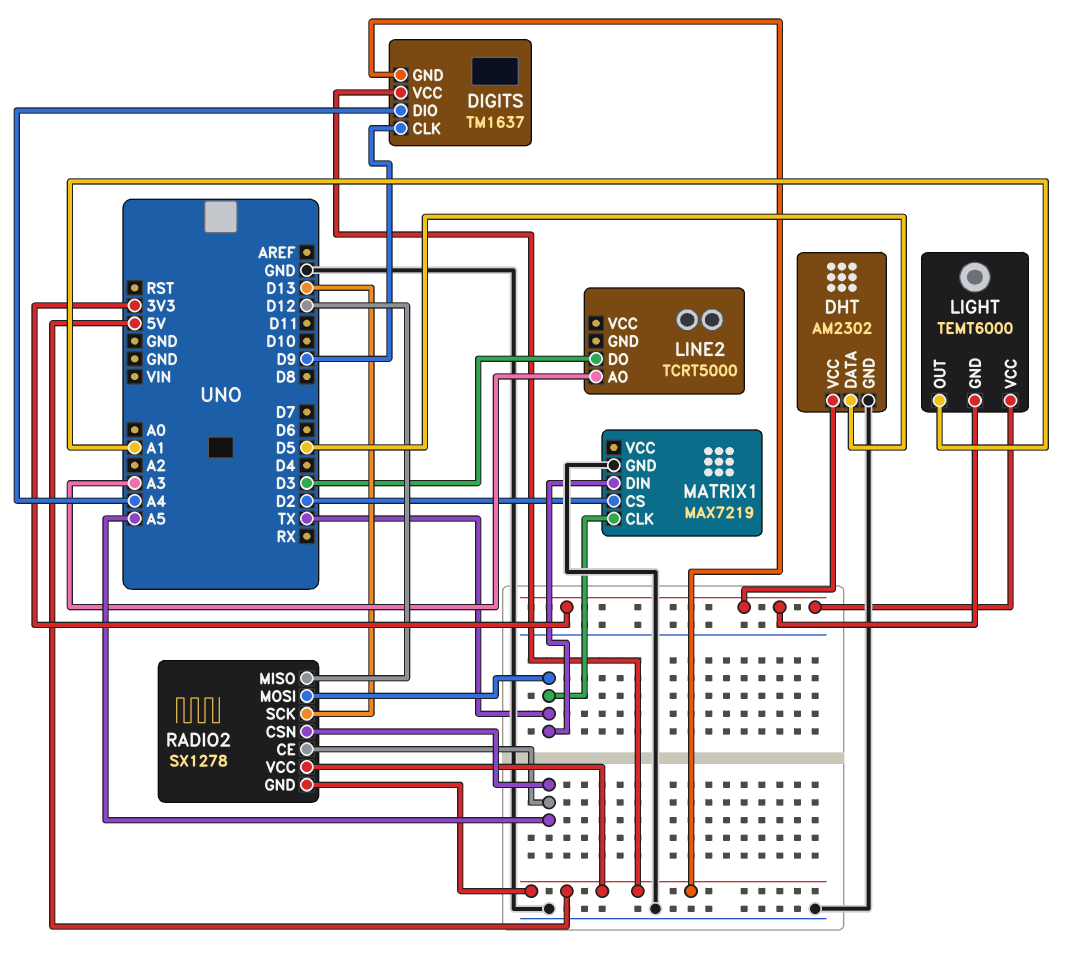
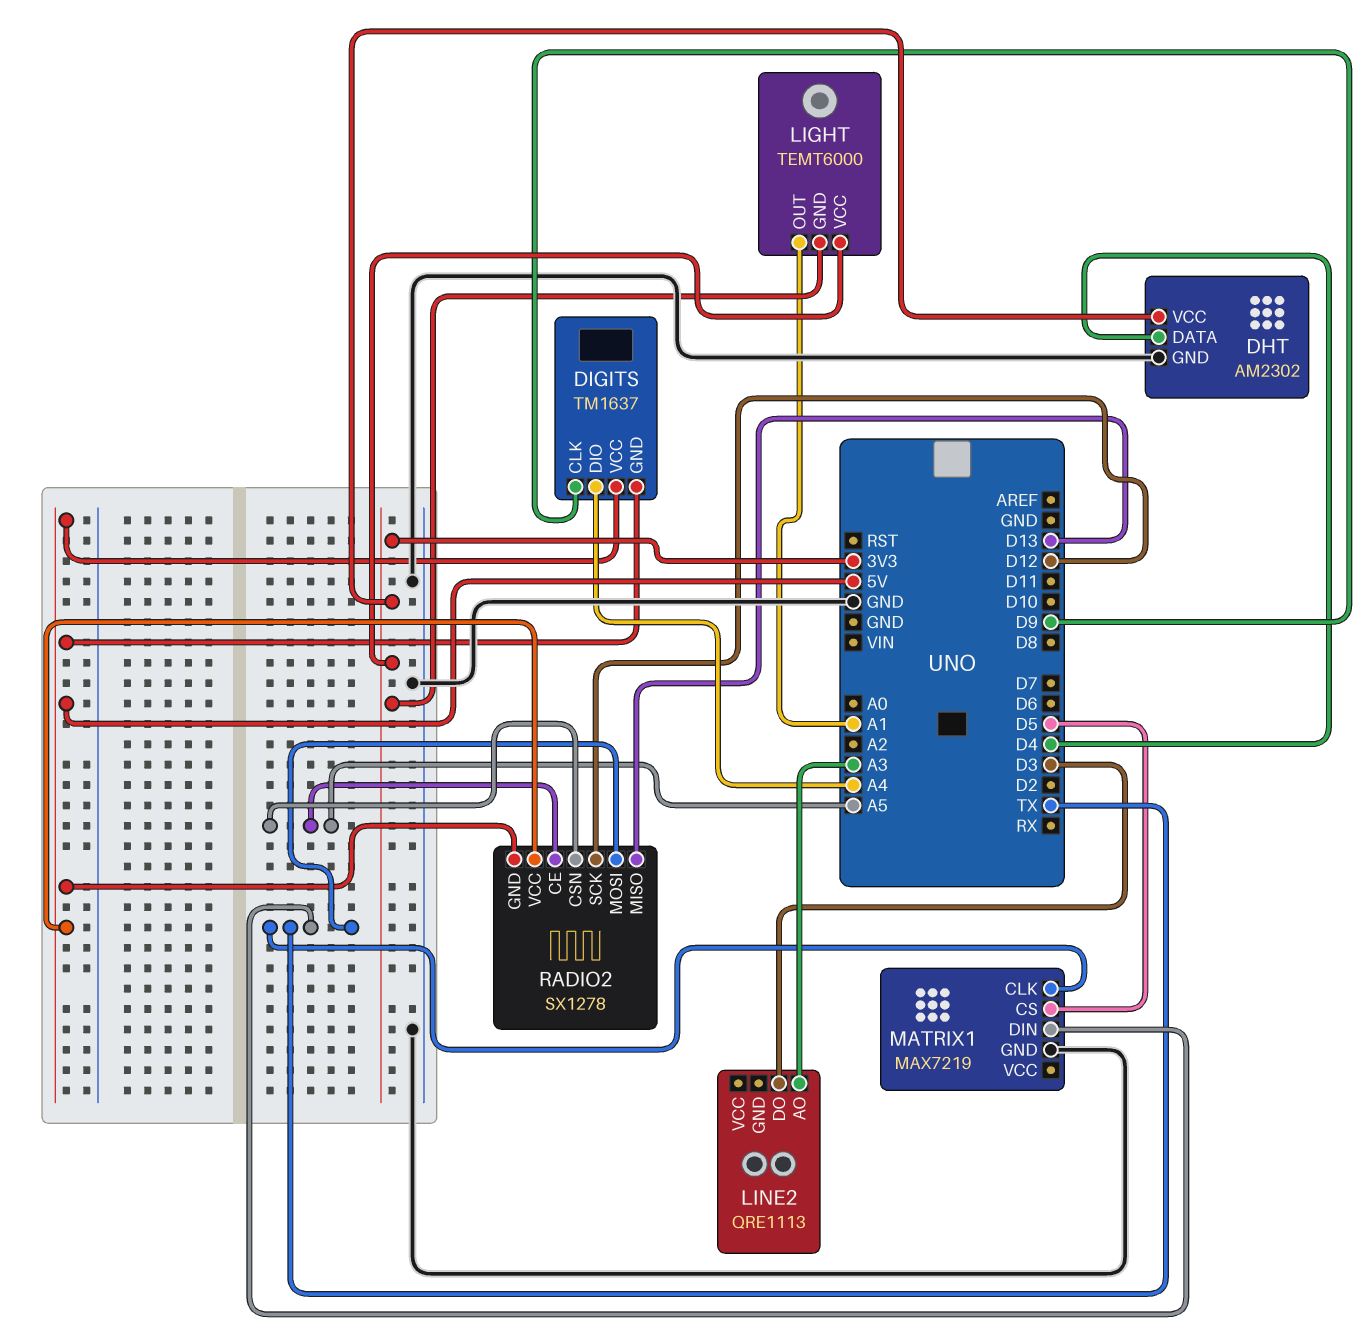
DHT pin DATA: D5 -> D4
LINE2: TCRT5000 -> QRE1113
MATRIX1 pin CS: D2 -> D5
RADIO2 pin MISO: D12 -> D13
RADIO2 pin SCK: D13 -> D12

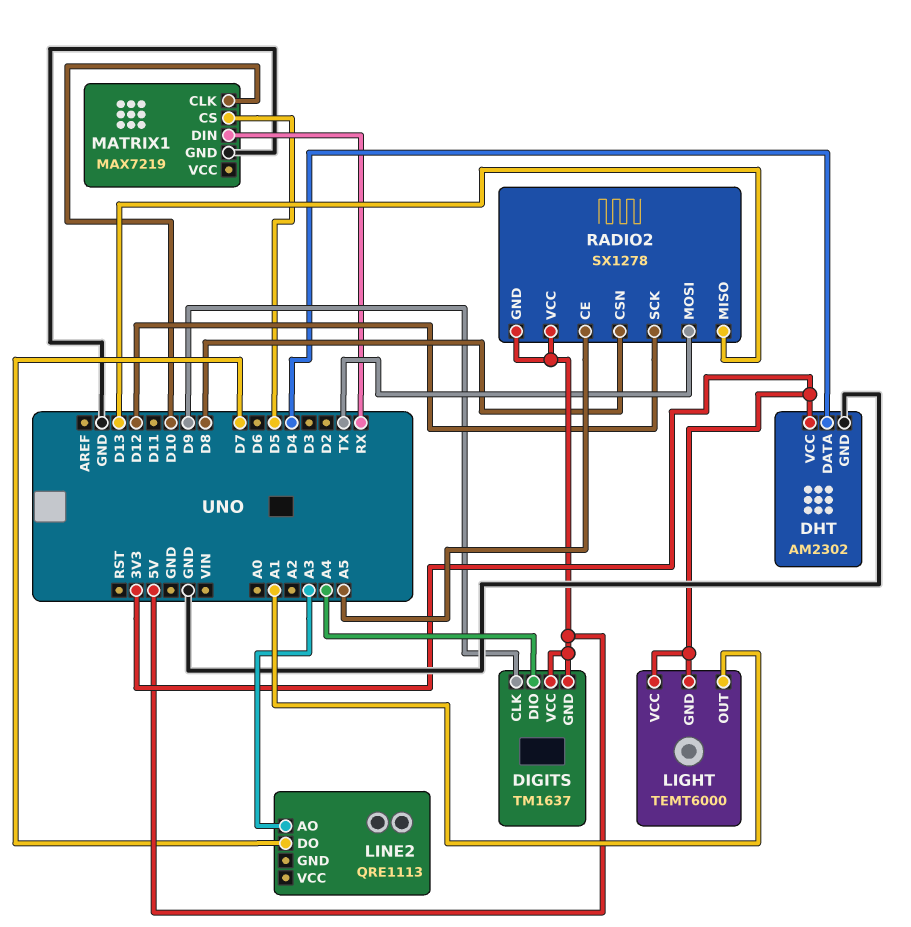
LINE2 pin DO: D3 -> D7
MATRIX1 pin CLK: TX -> D10
MATRIX1 pin DIN: TX -> RX
RADIO2 pin CSN: A5 -> D8

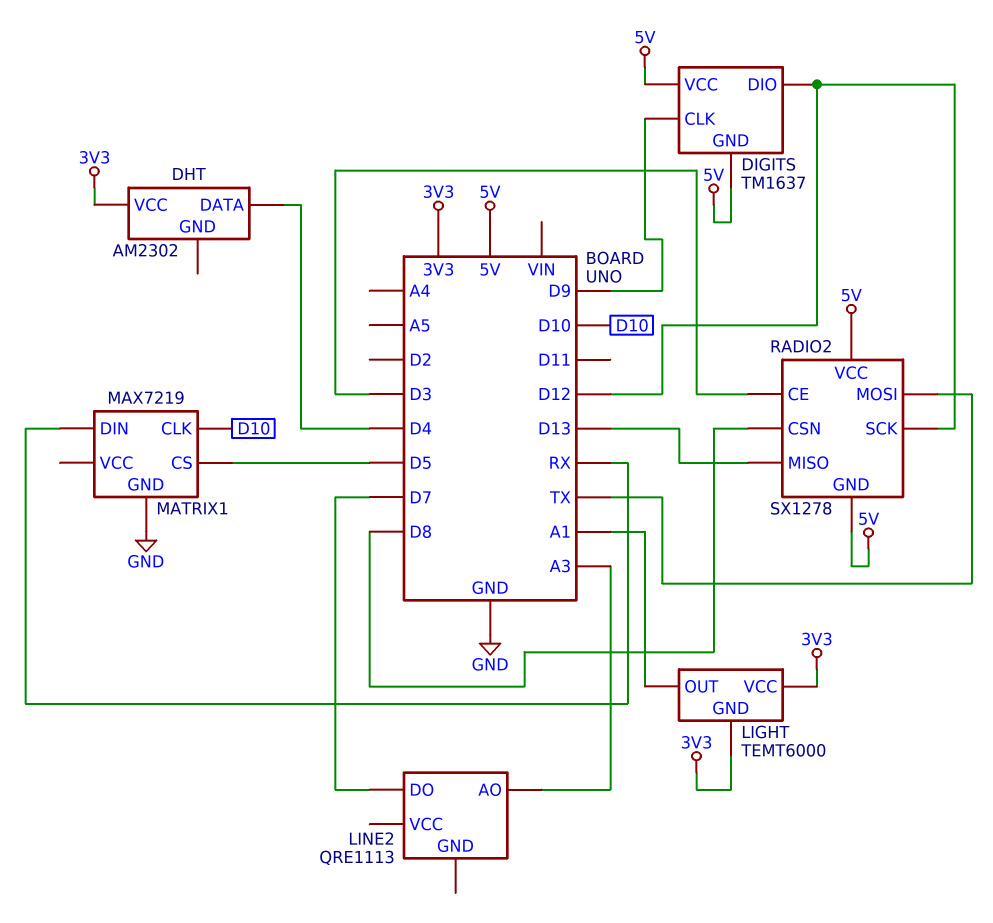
DHT pin GND: GND -> none
DIGITS pin DIO: A4 -> D12
RADIO2 pin CE: A5 -> D3

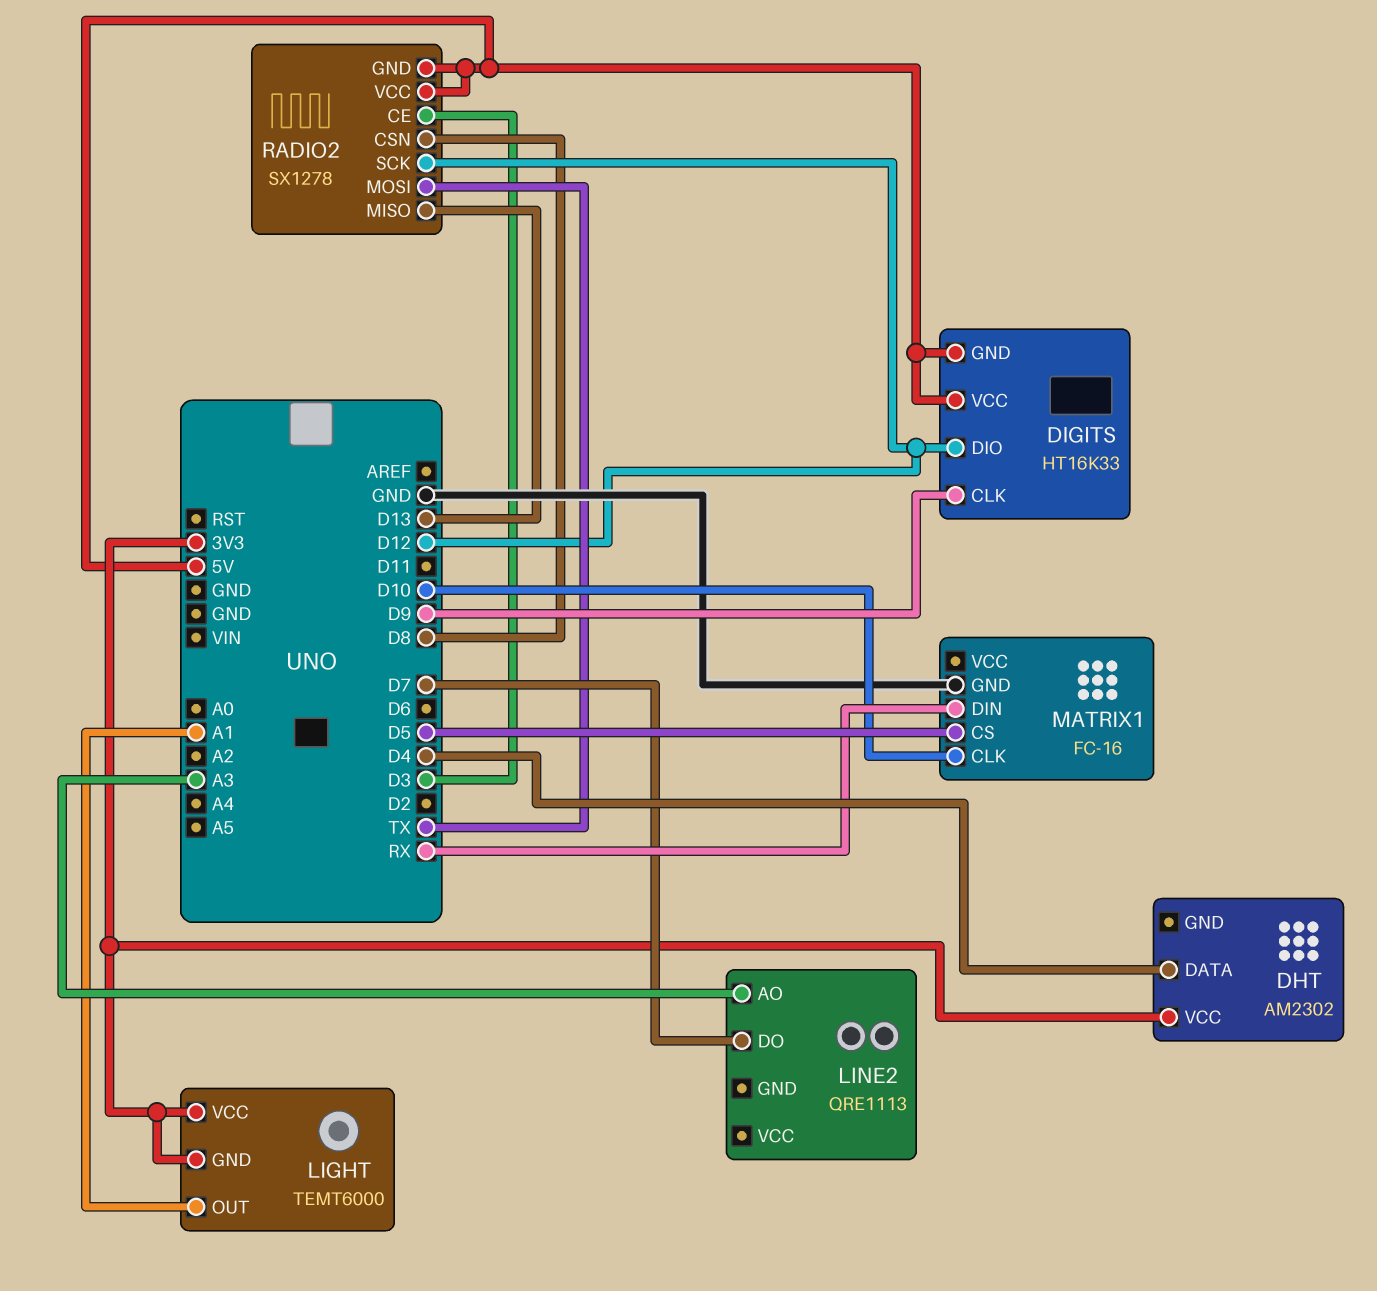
DIGITS: TM1637 -> HT16K33
MATRIX1: MAX7219 -> FC-16

